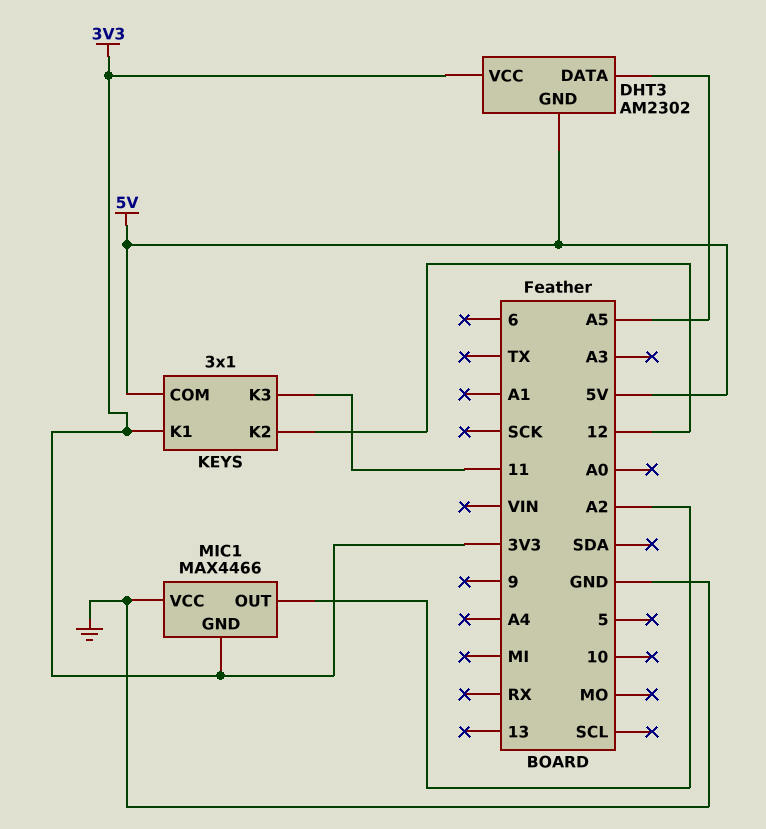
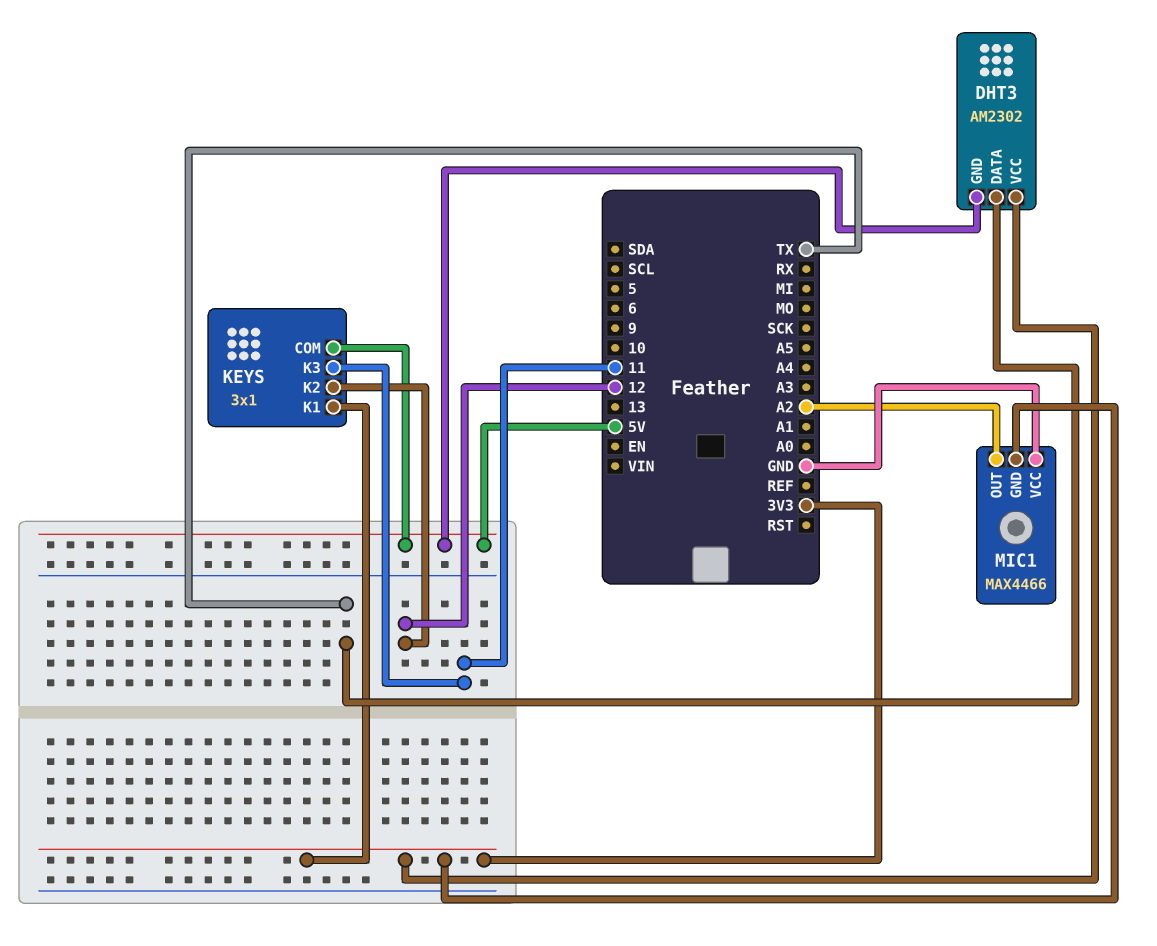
DHT3 pin DATA: A5 -> TX

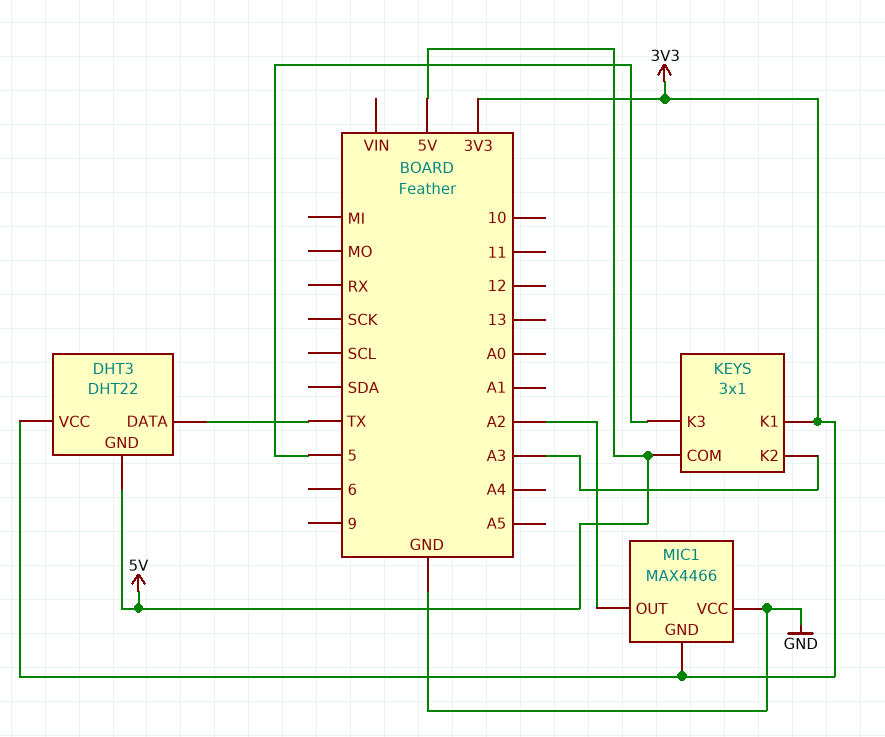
DHT3: AM2302 -> DHT22
KEYS pin K2: 12 -> A3
KEYS pin K3: 11 -> 5

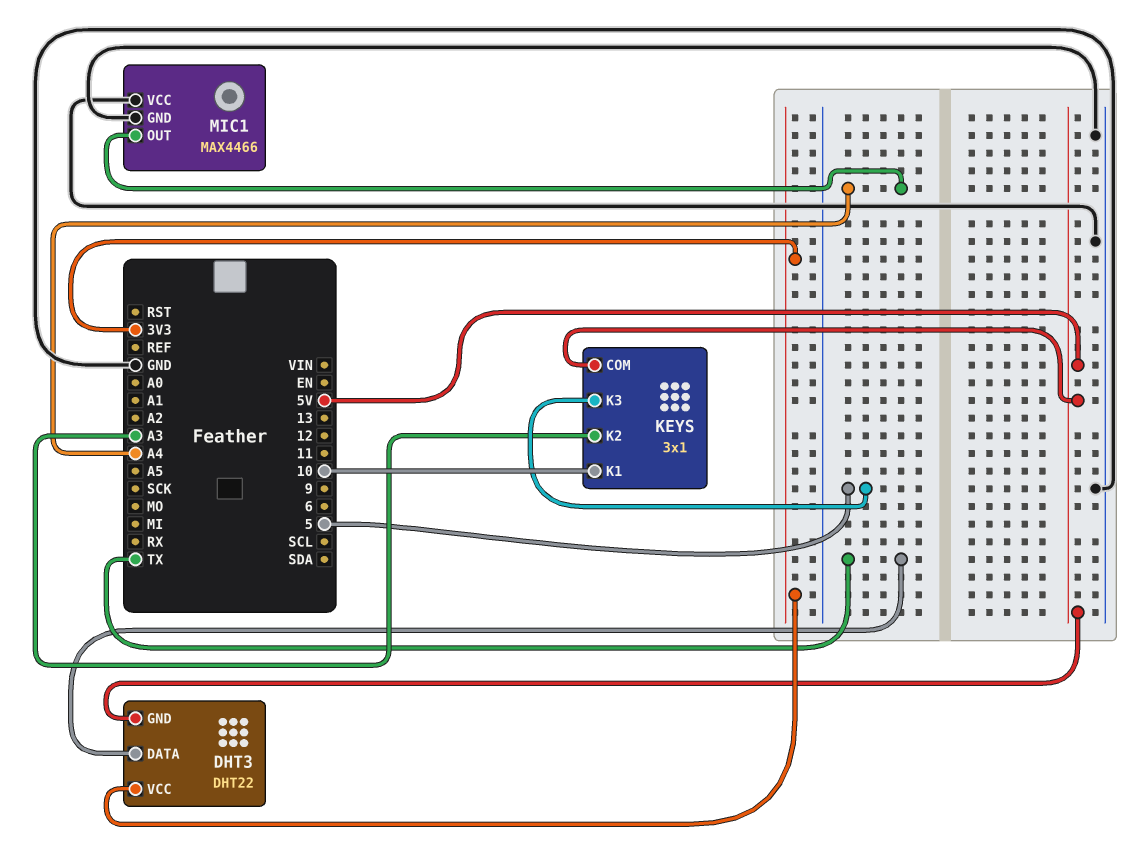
KEYS pin K1: 3V3 -> 10
MIC1 pin GND: 3V3 -> GND
MIC1 pin OUT: A2 -> A4

